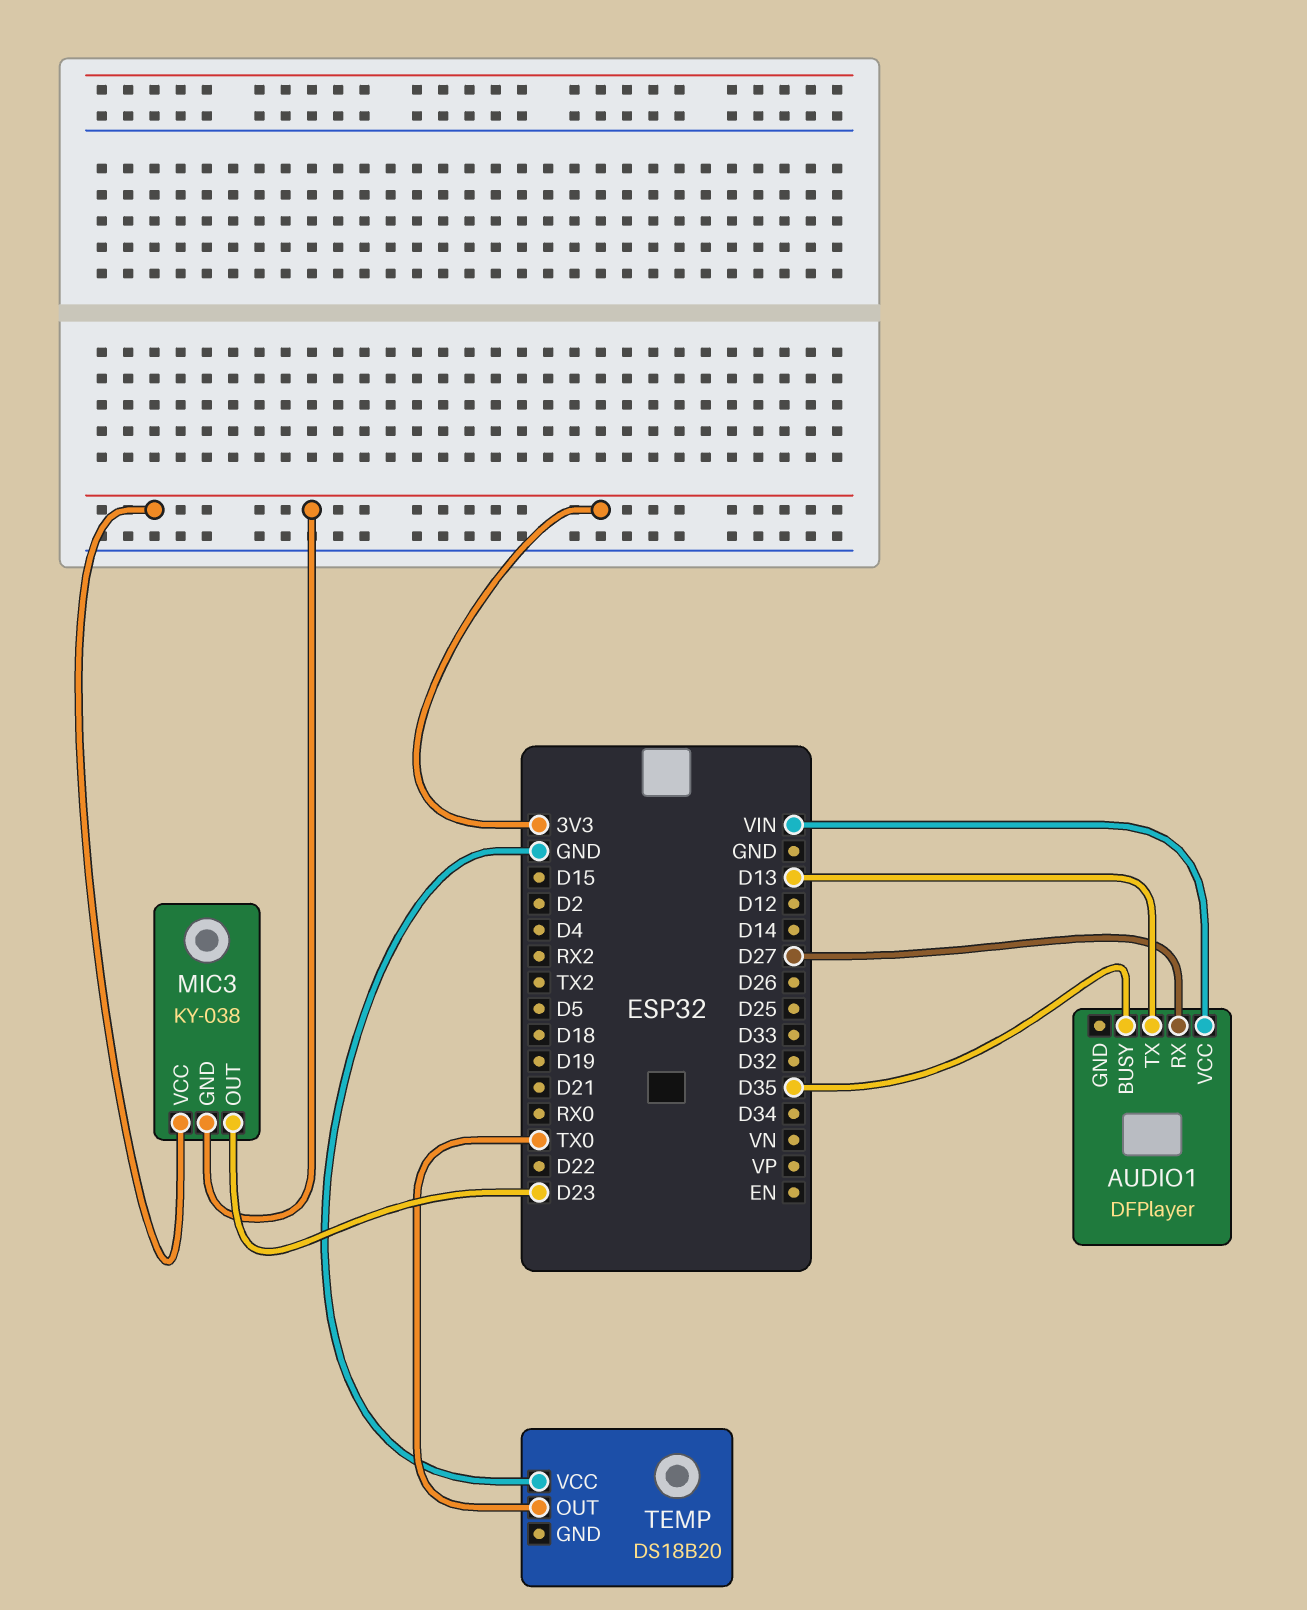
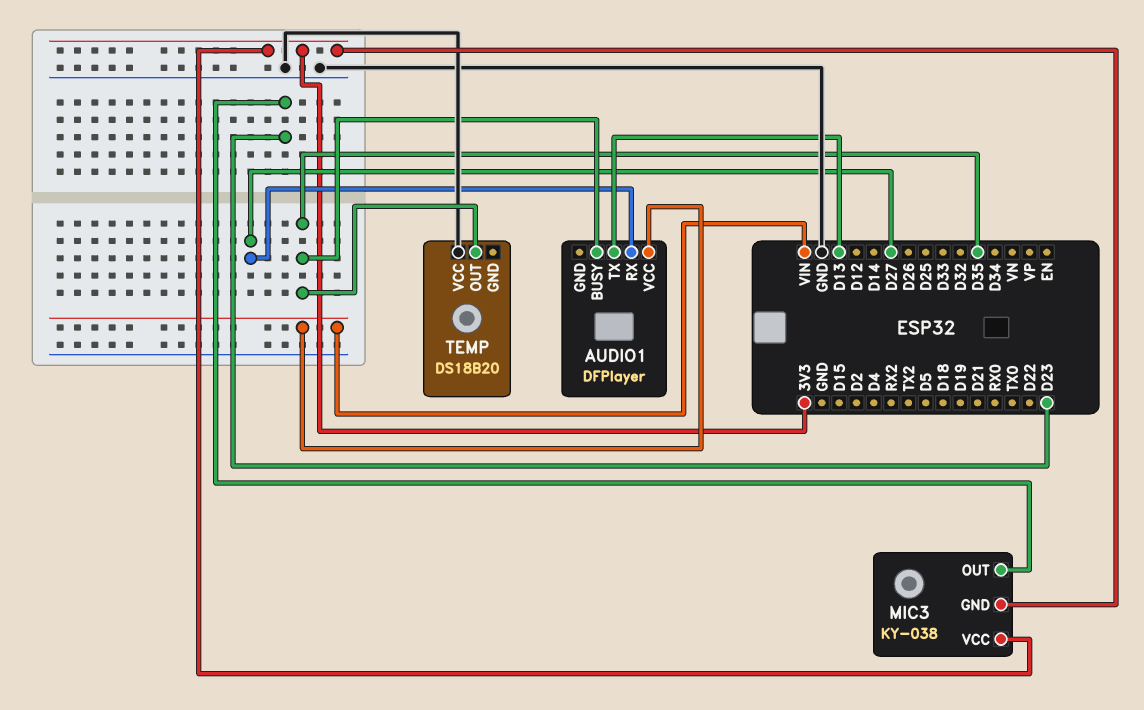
TEMP pin OUT: TX0 -> D35

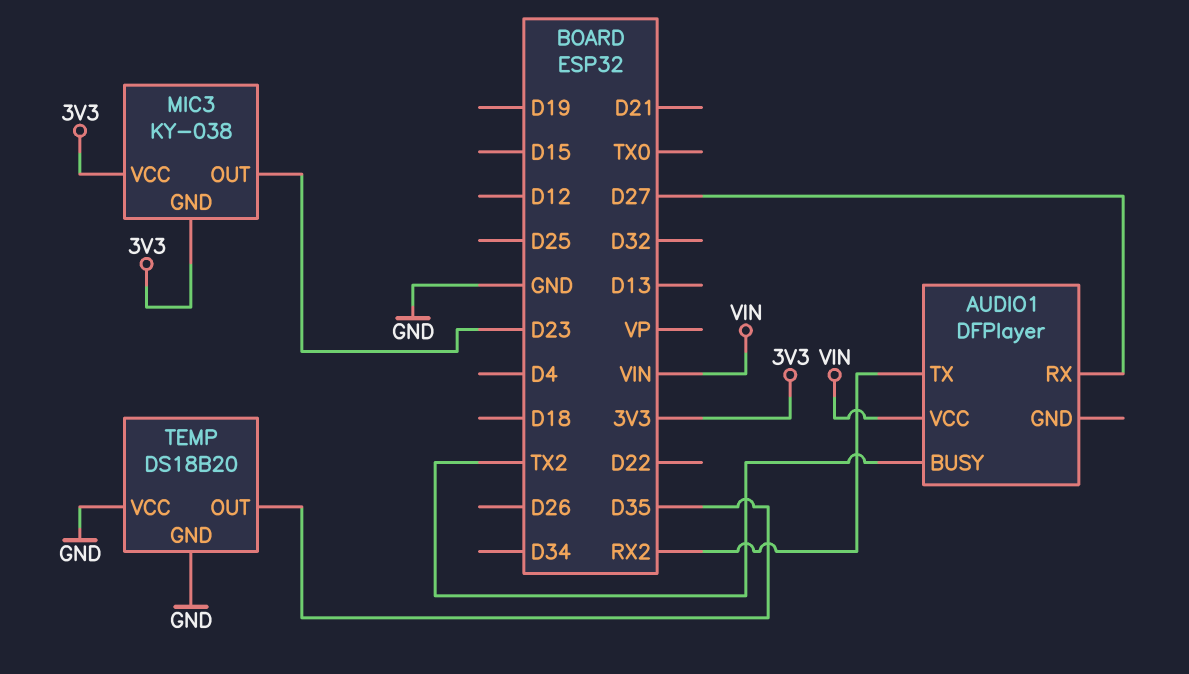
AUDIO1 pin BUSY: D35 -> TX2
AUDIO1 pin TX: D13 -> RX2
TEMP pin GND: none -> GND

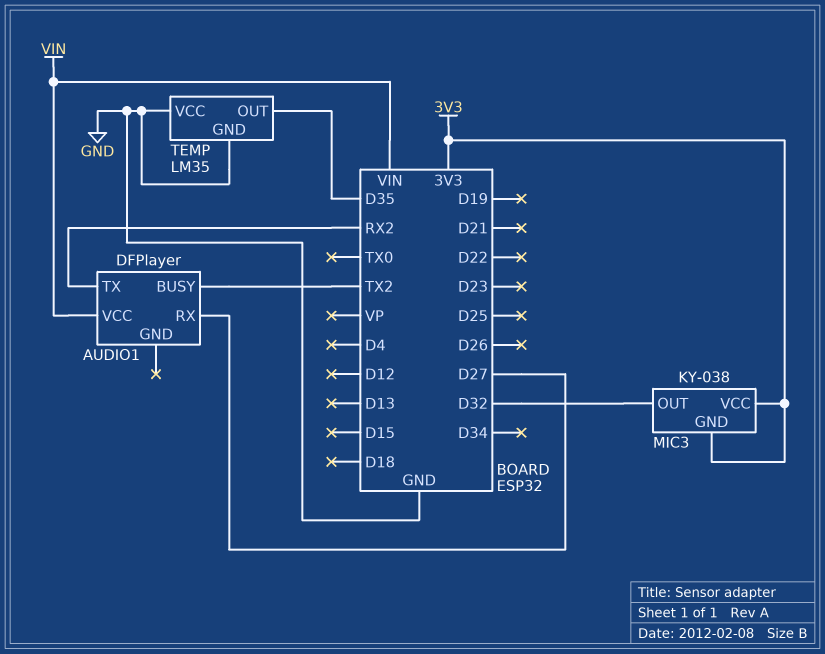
MIC3 pin OUT: D23 -> D32
TEMP: DS18B20 -> LM35

